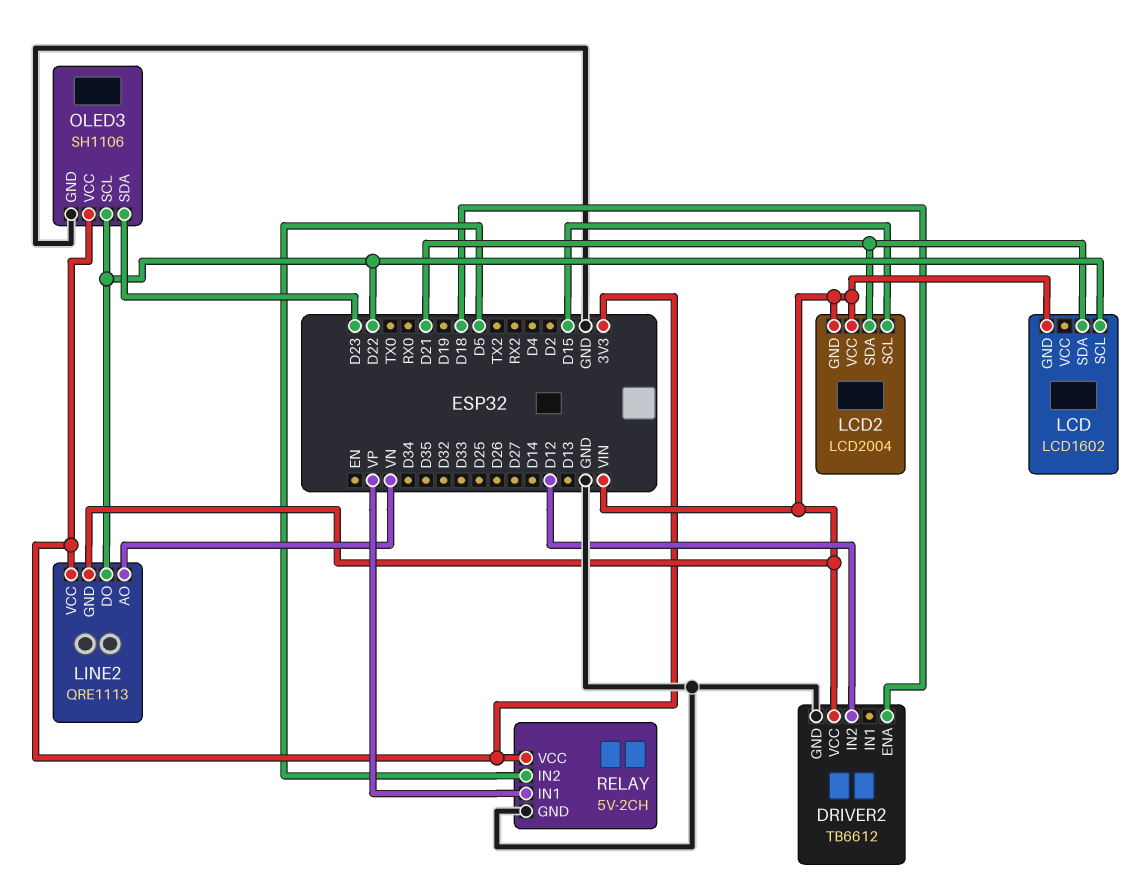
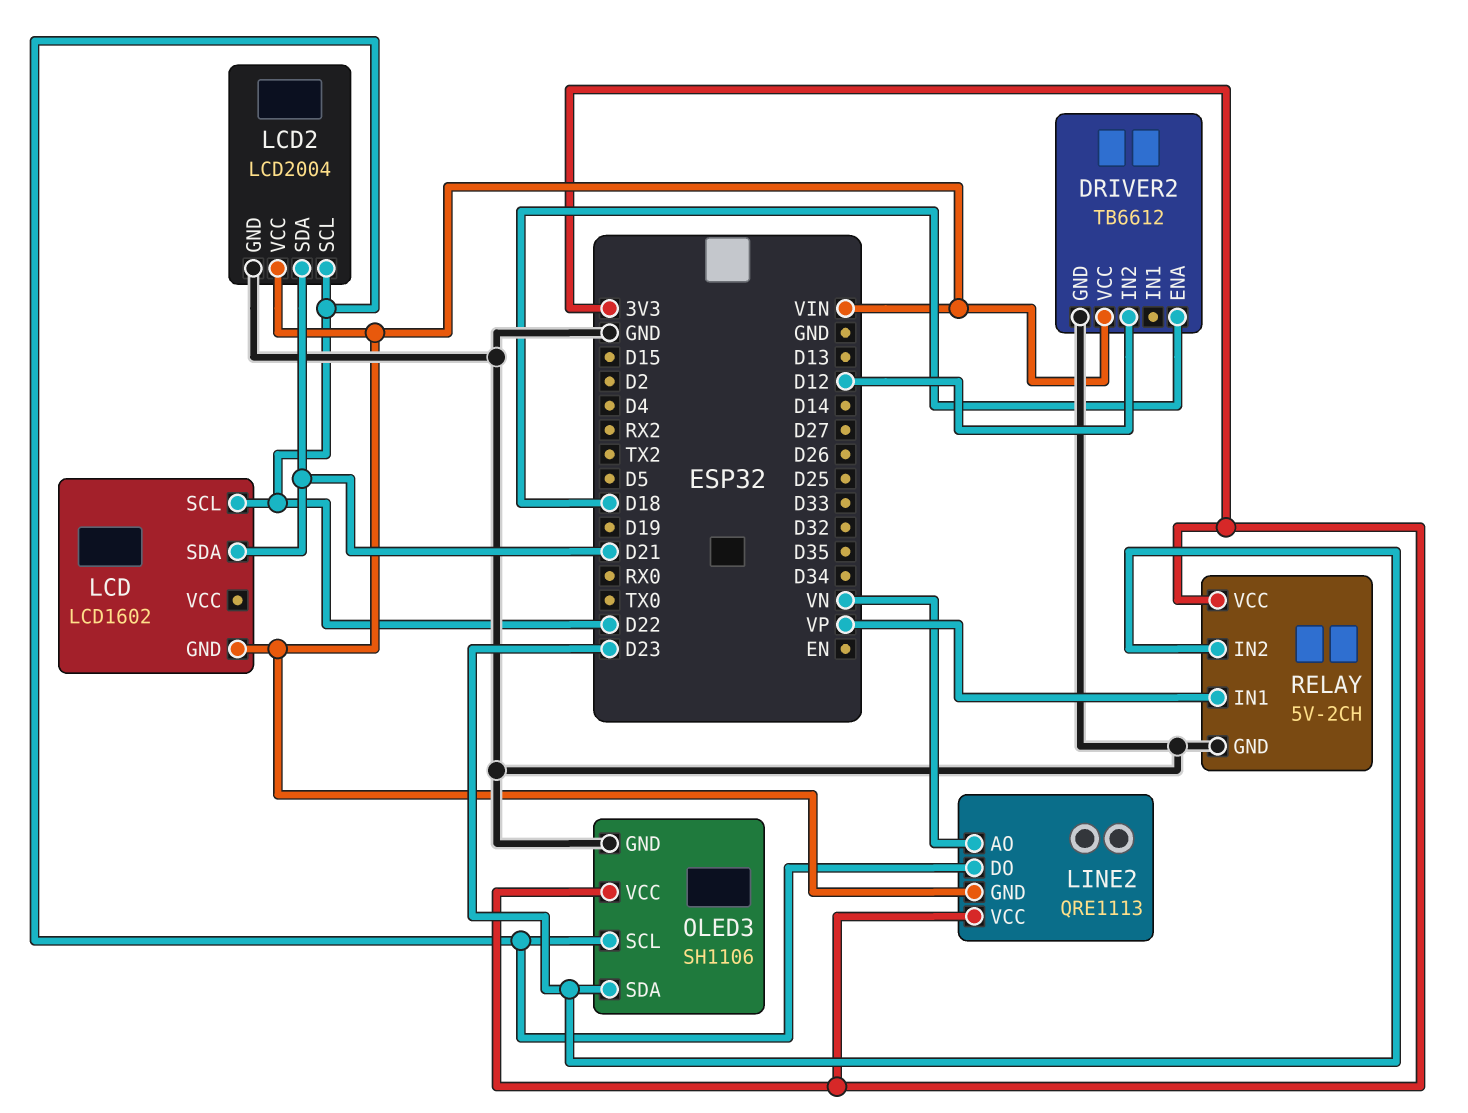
LCD2 pin GND: VIN -> GND
LCD2 pin SCL: D15 -> D22
RELAY pin IN2: D5 -> D23

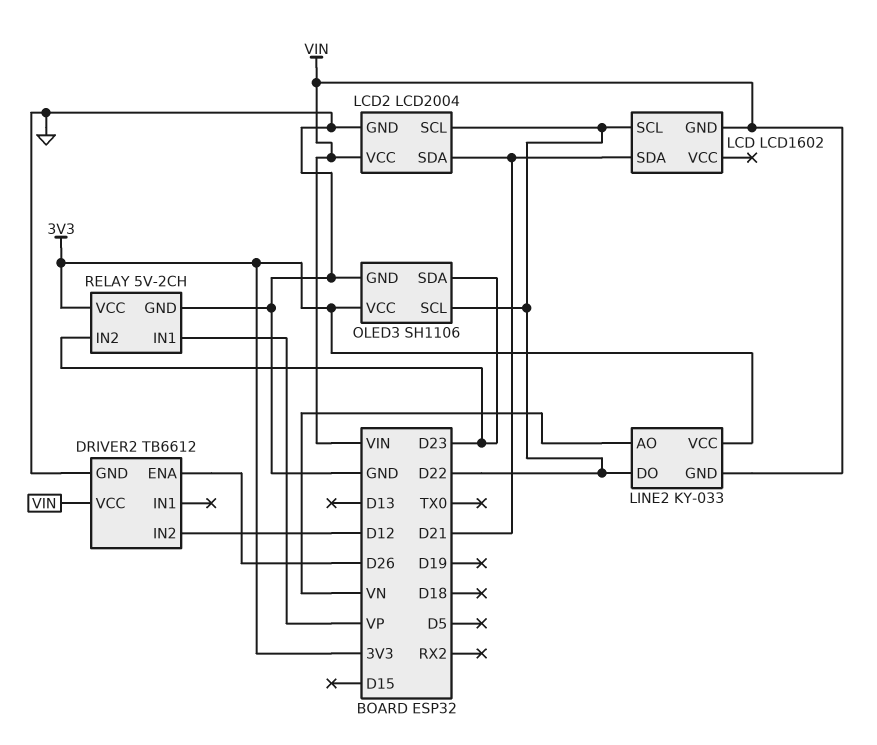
DRIVER2 pin ENA: D18 -> D26
LINE2: QRE1113 -> KY-033

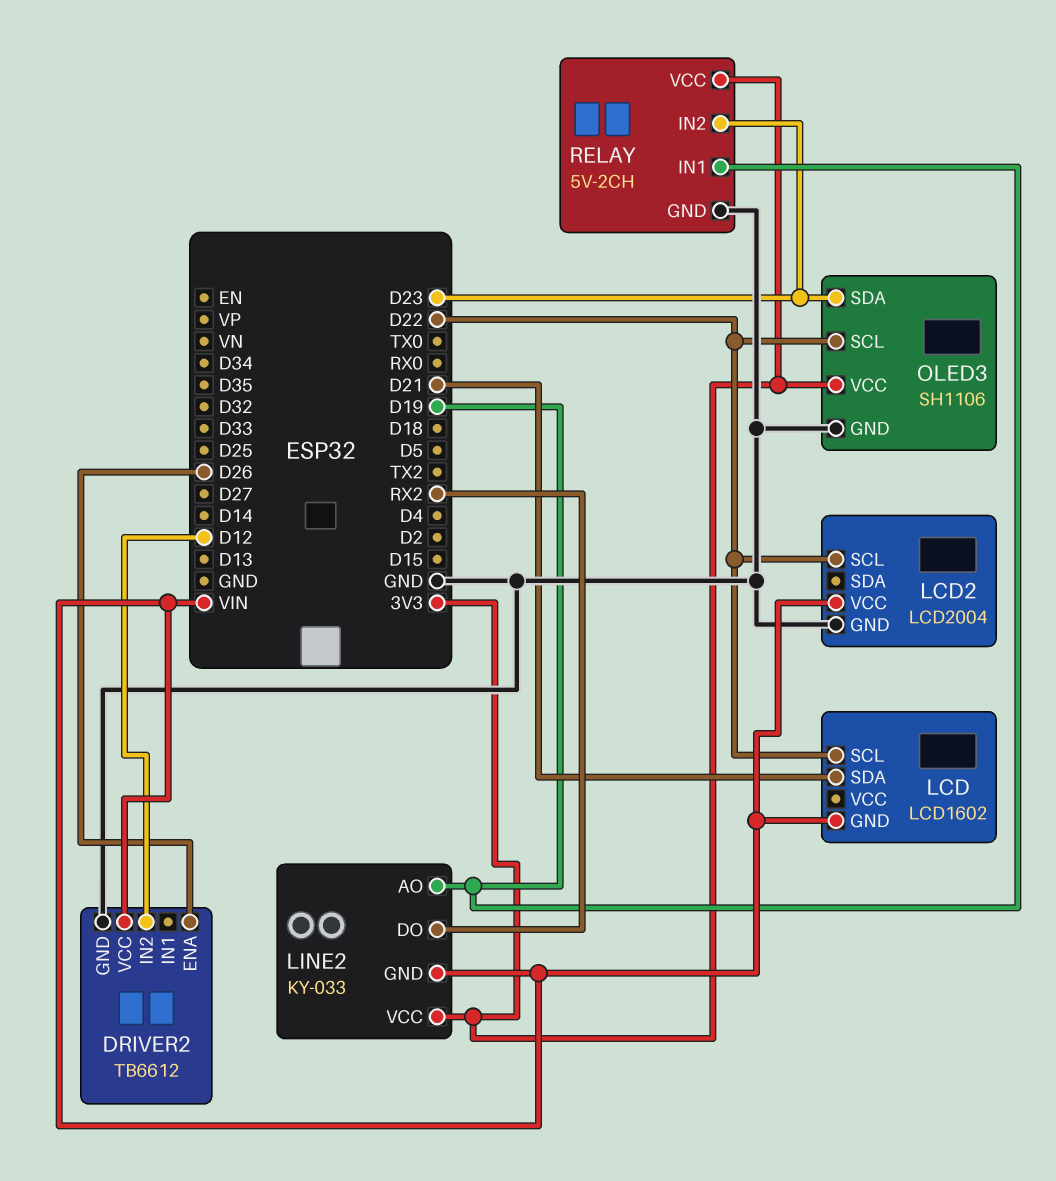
LCD2 pin SDA: D21 -> none
LINE2 pin AO: VN -> D19
LINE2 pin DO: D22 -> RX2
RELAY pin IN1: VP -> D19

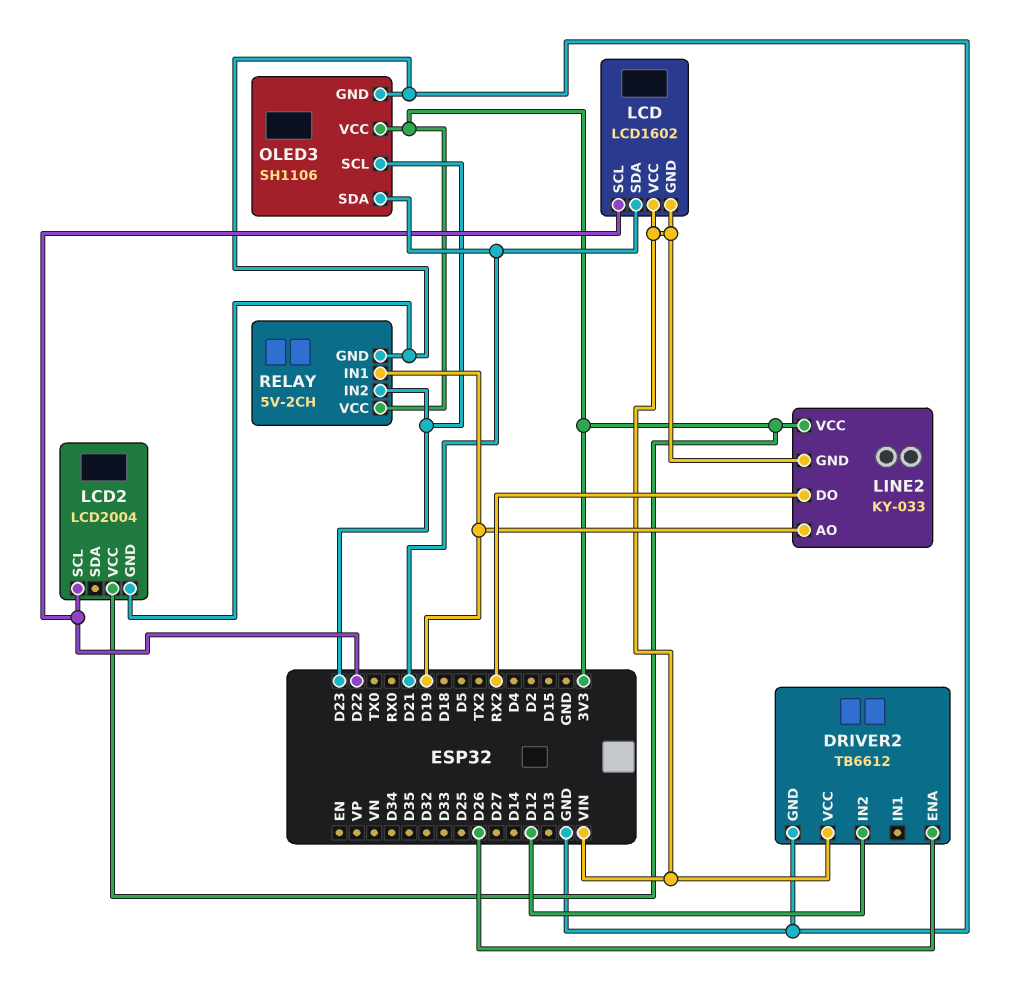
LCD pin VCC: none -> VIN
LCD2 pin VCC: VIN -> 3V3
OLED3 pin SCL: D22 -> D23
OLED3 pin SDA: D23 -> D21

